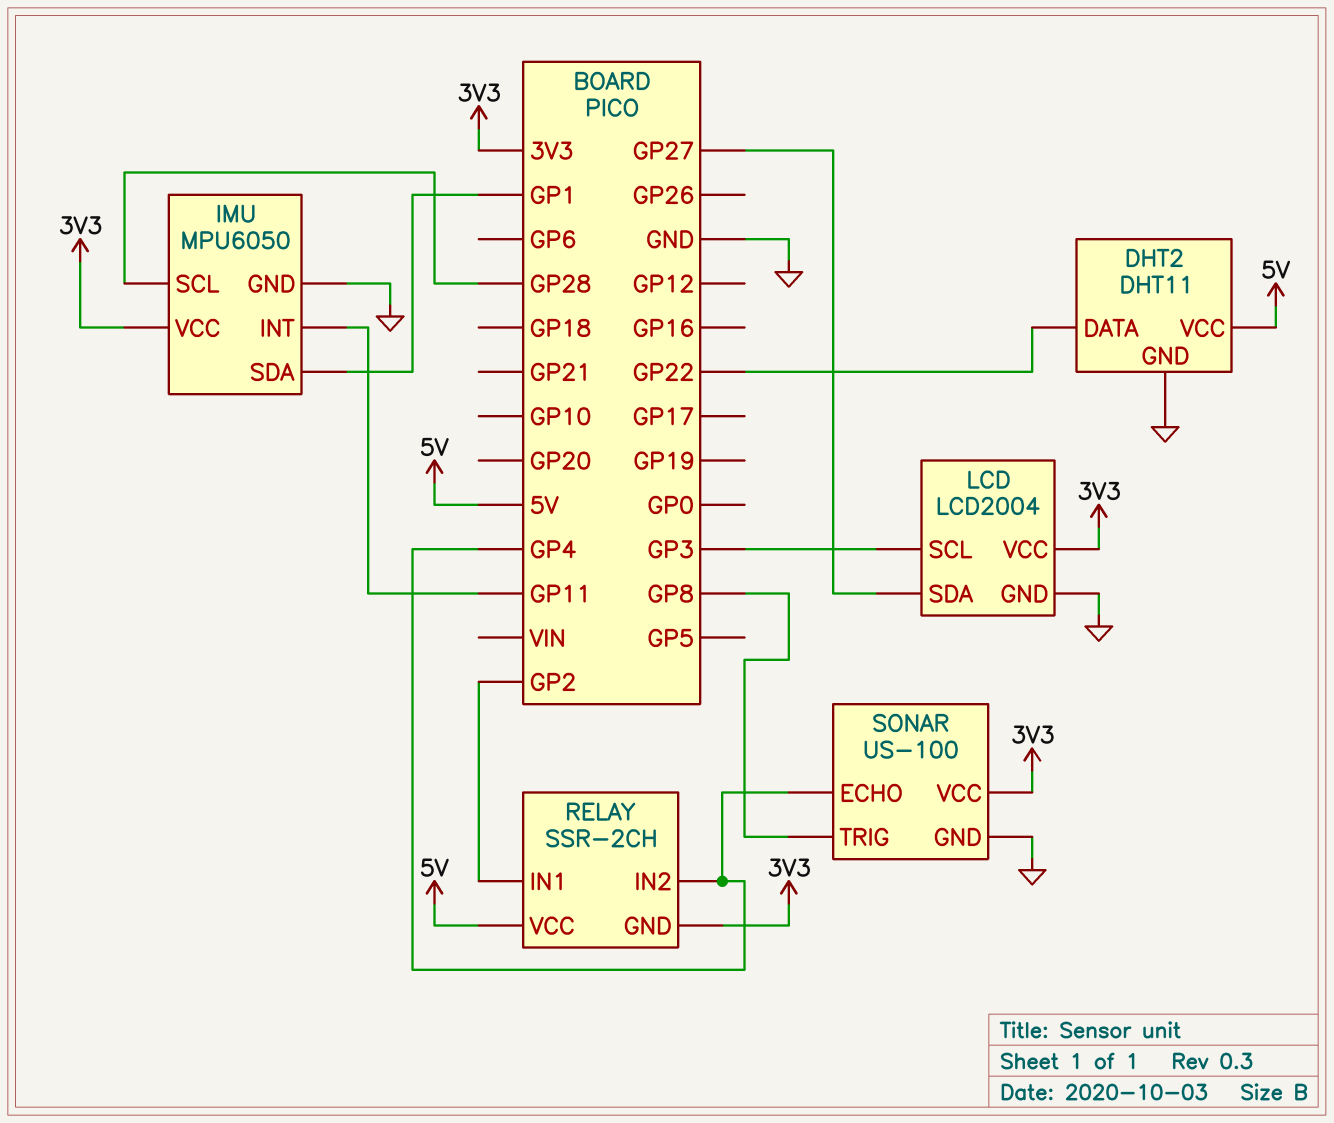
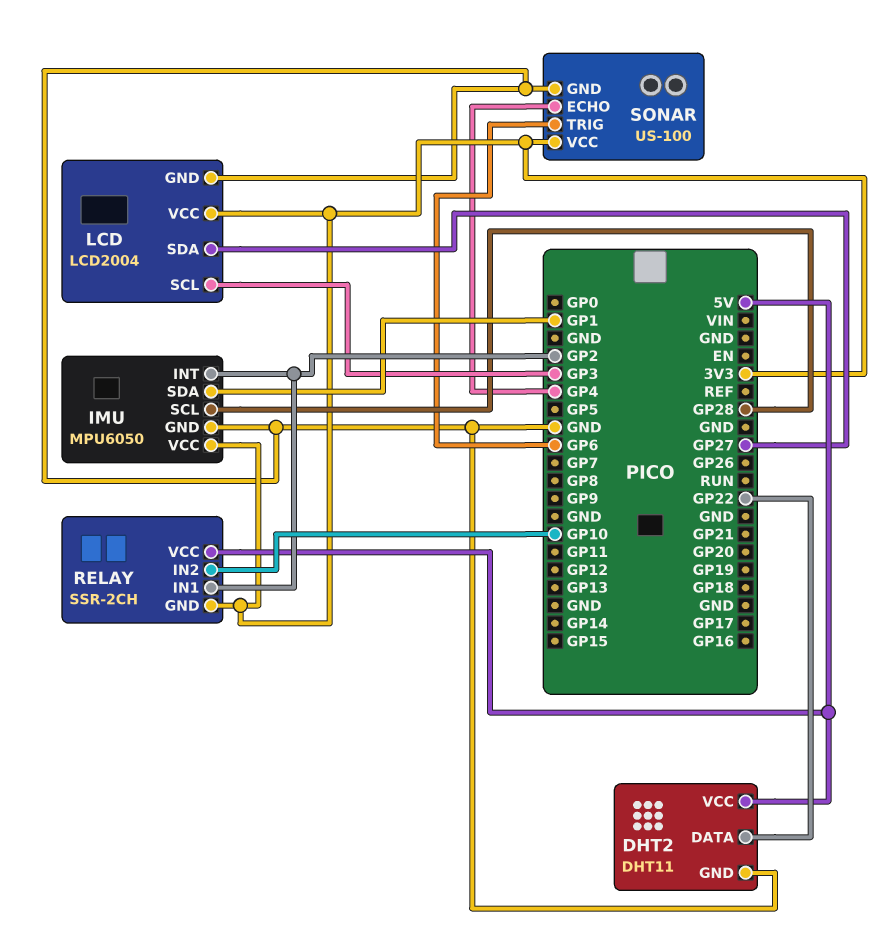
IMU pin INT: GP11 -> GP2
RELAY pin IN2: GP4 -> GP10
SONAR pin TRIG: GP8 -> GP6

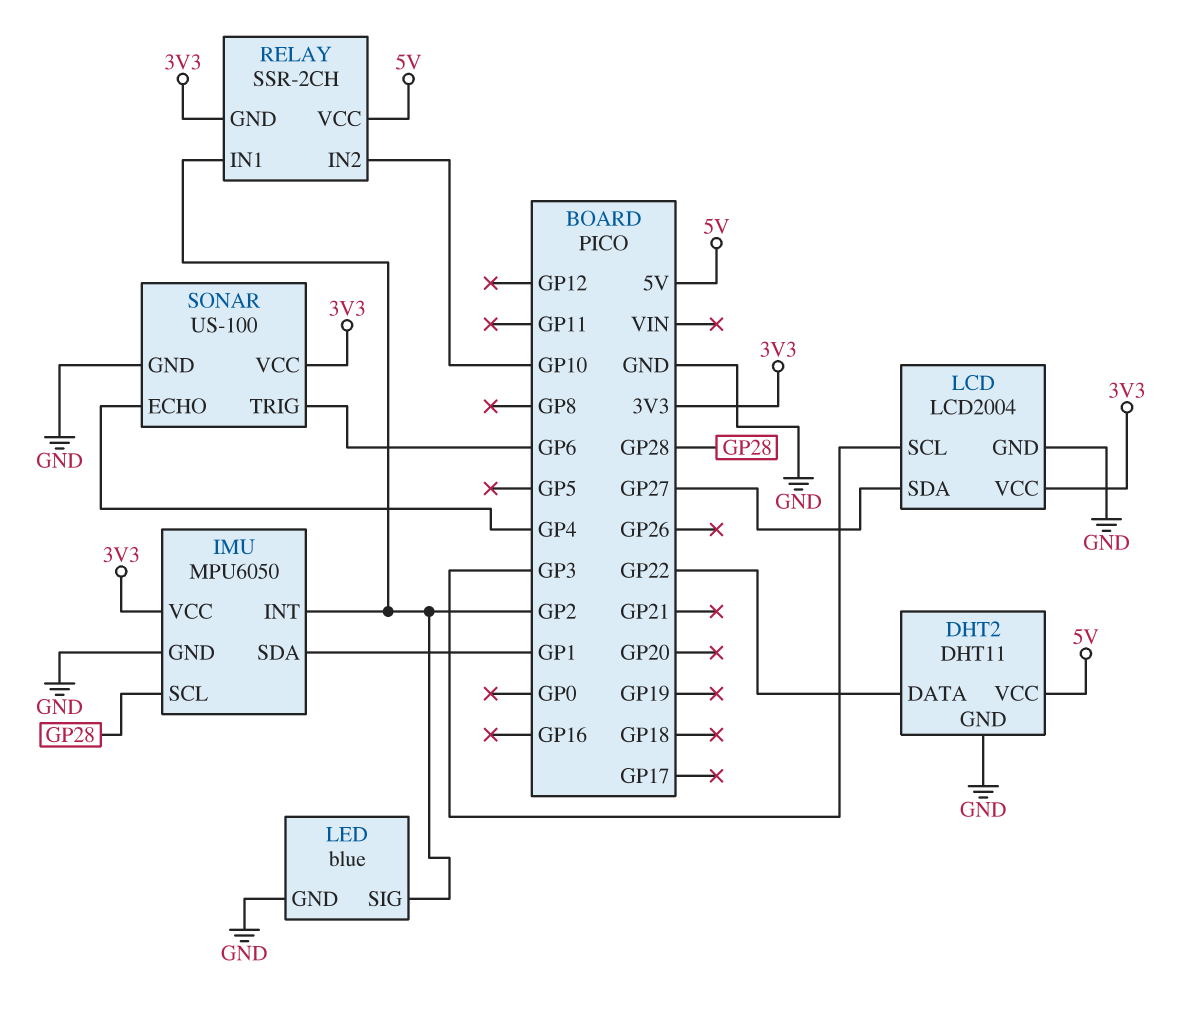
LED: none -> blue
LED pin GND: none -> GND
LED pin SIG: none -> GP2

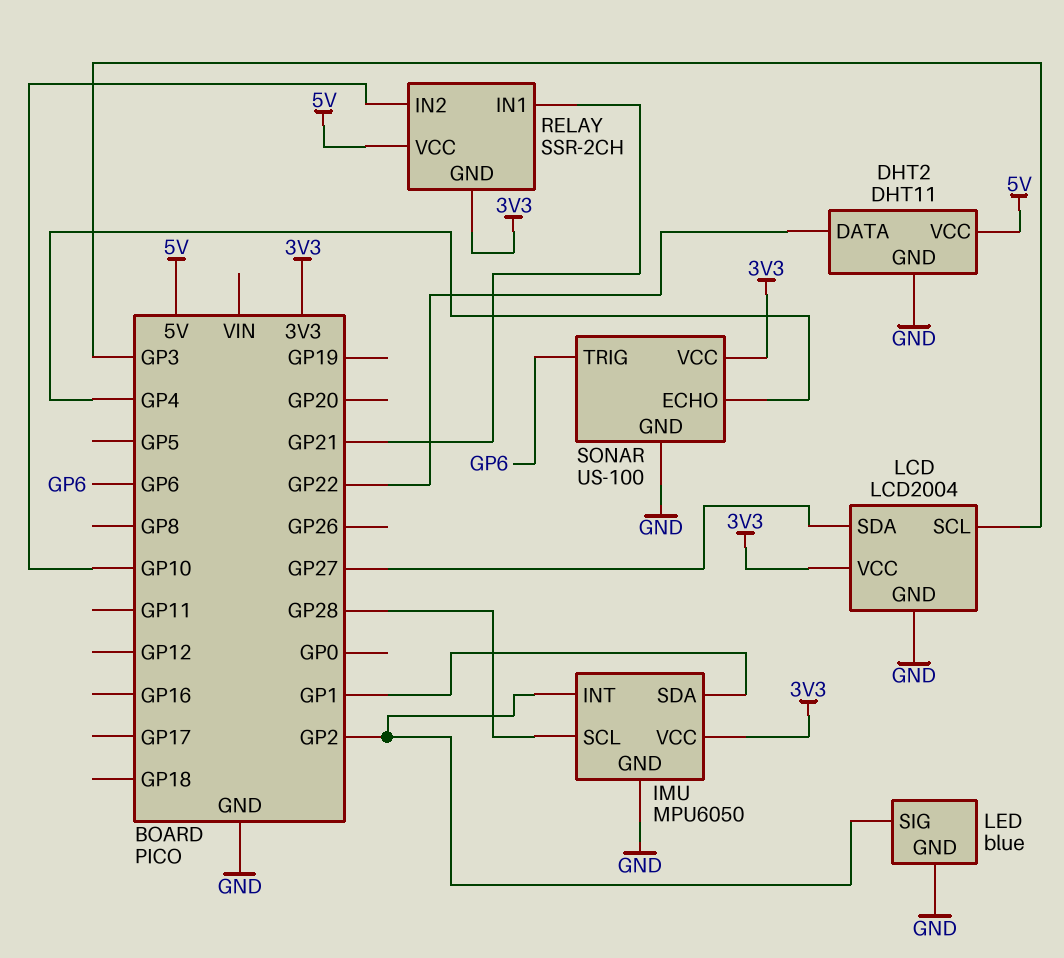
RELAY pin IN1: GP2 -> GP21

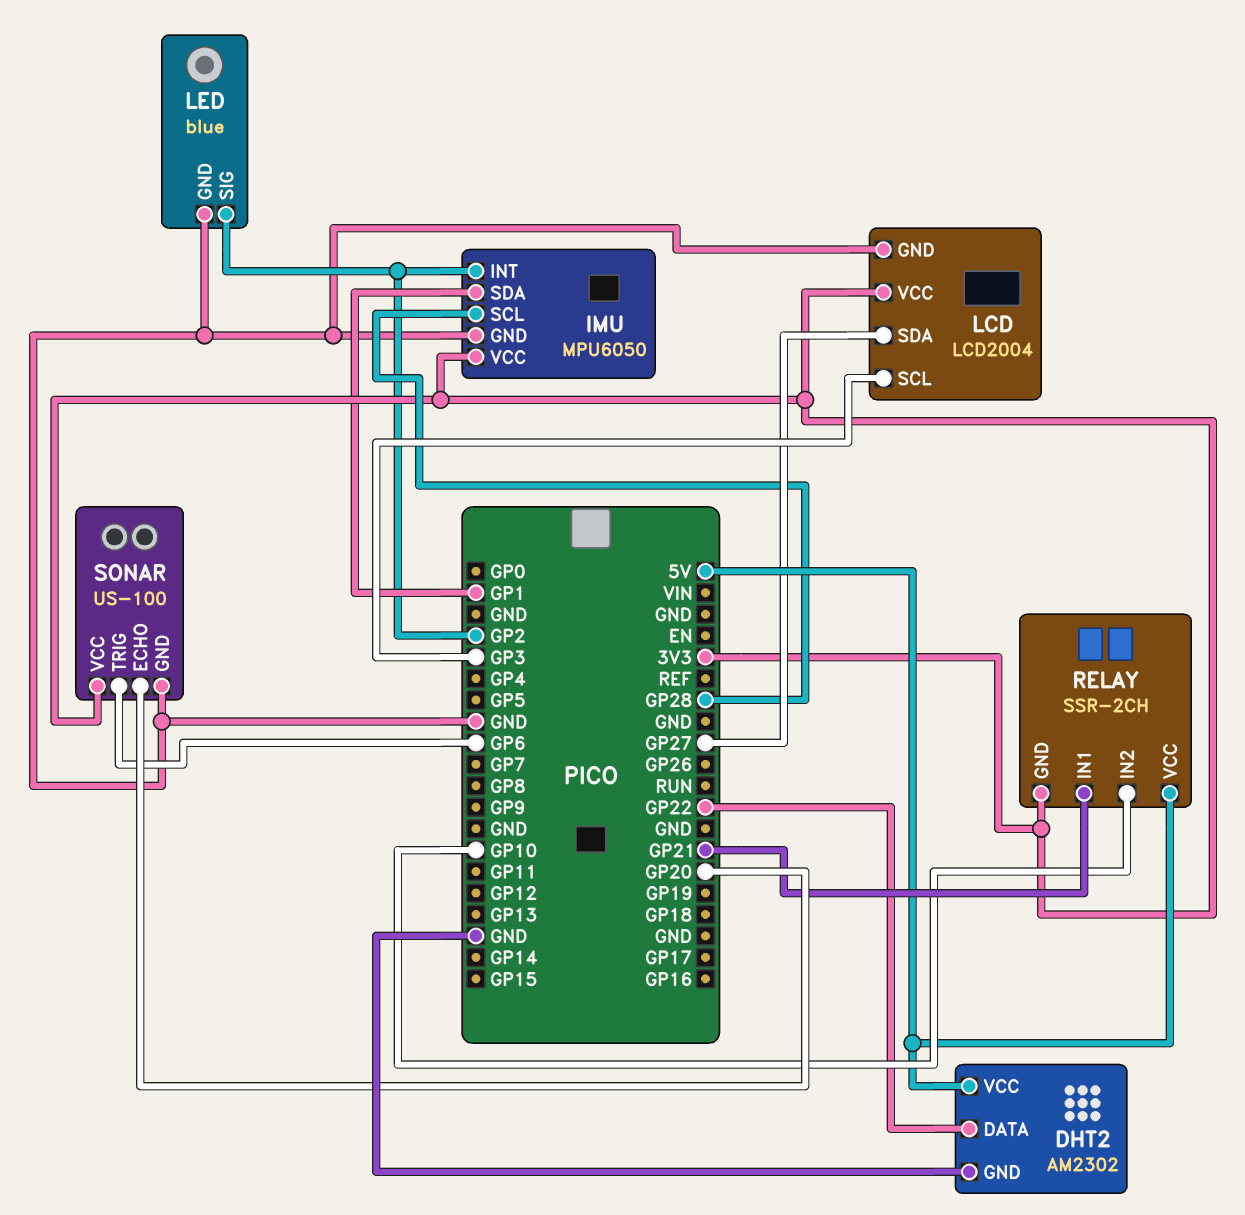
DHT2: DHT11 -> AM2302
SONAR pin ECHO: GP4 -> GP20

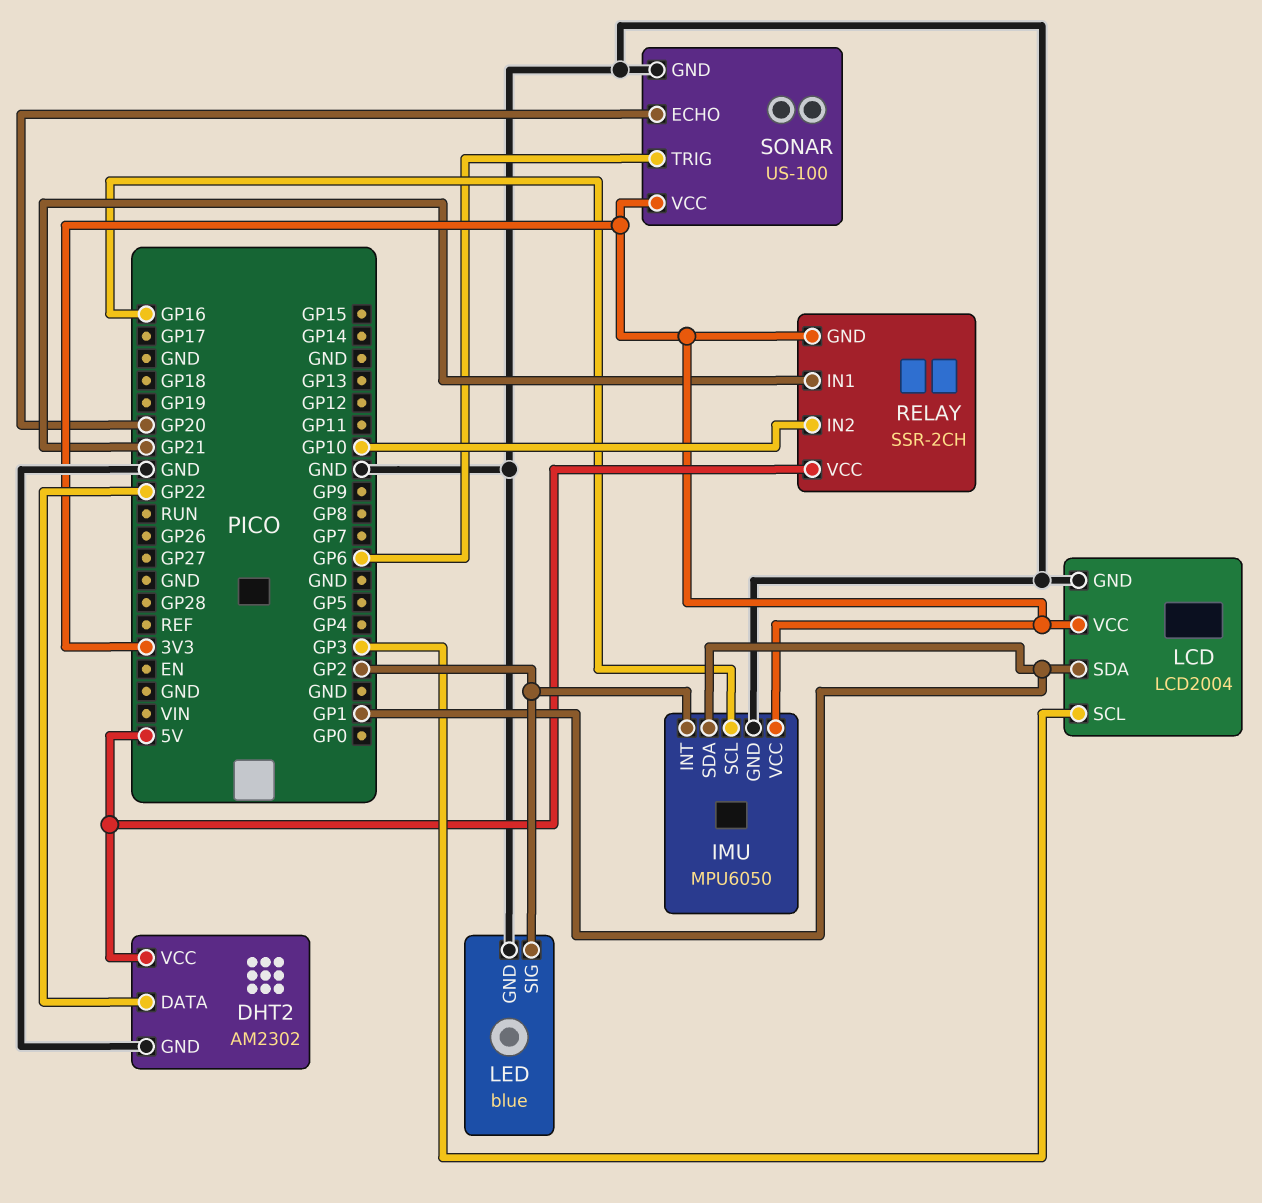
IMU pin SCL: GP28 -> GP16
LCD pin SDA: GP27 -> GP1

